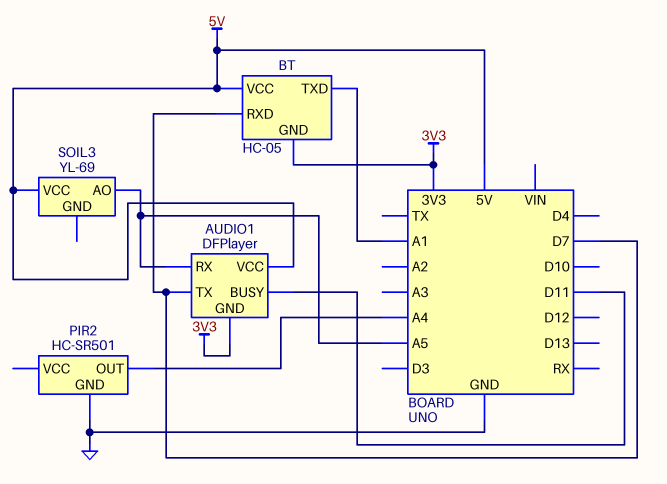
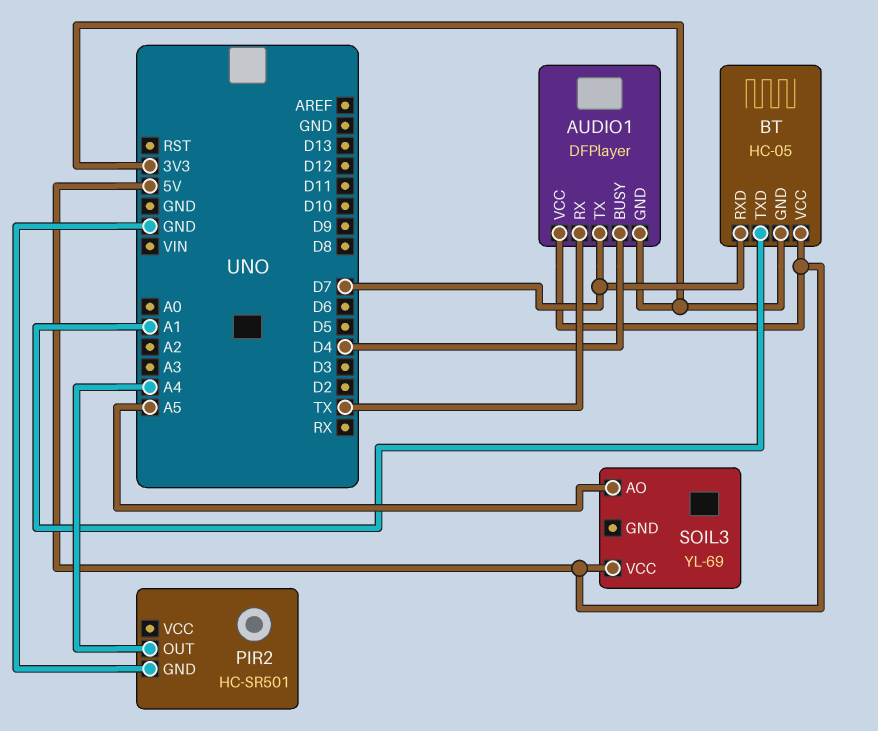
AUDIO1 pin BUSY: D11 -> D4
AUDIO1 pin RX: A5 -> TX

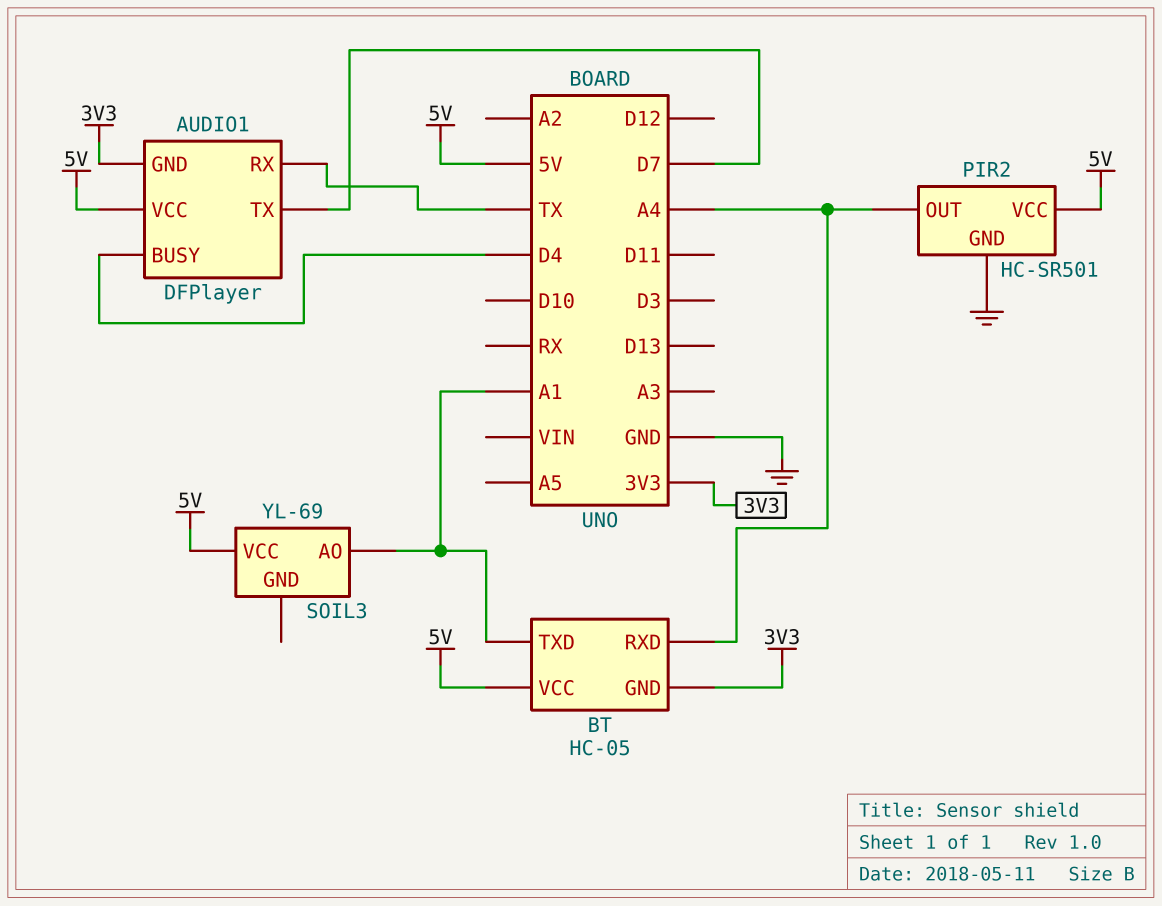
BT pin RXD: D7 -> A4
PIR2 pin VCC: none -> 5V
SOIL3 pin AO: A5 -> A1

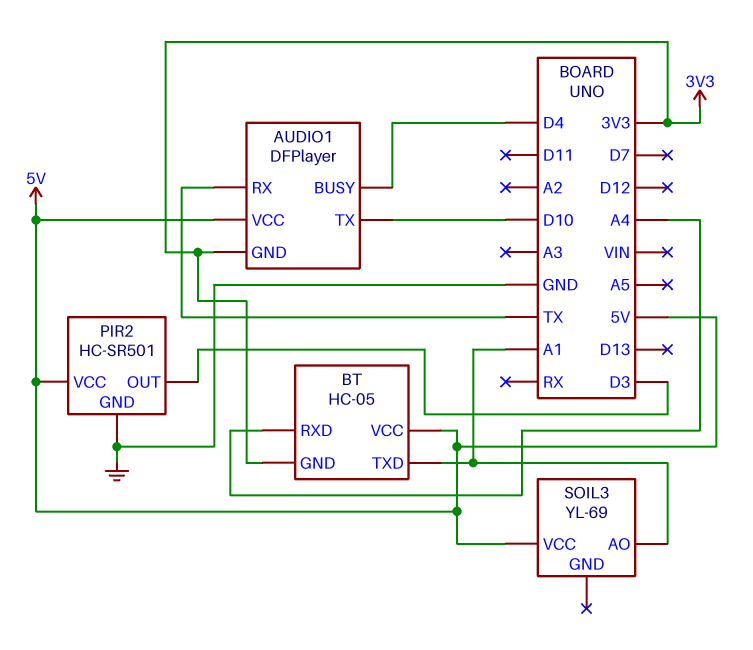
AUDIO1 pin TX: D7 -> D10
PIR2 pin OUT: A4 -> D3

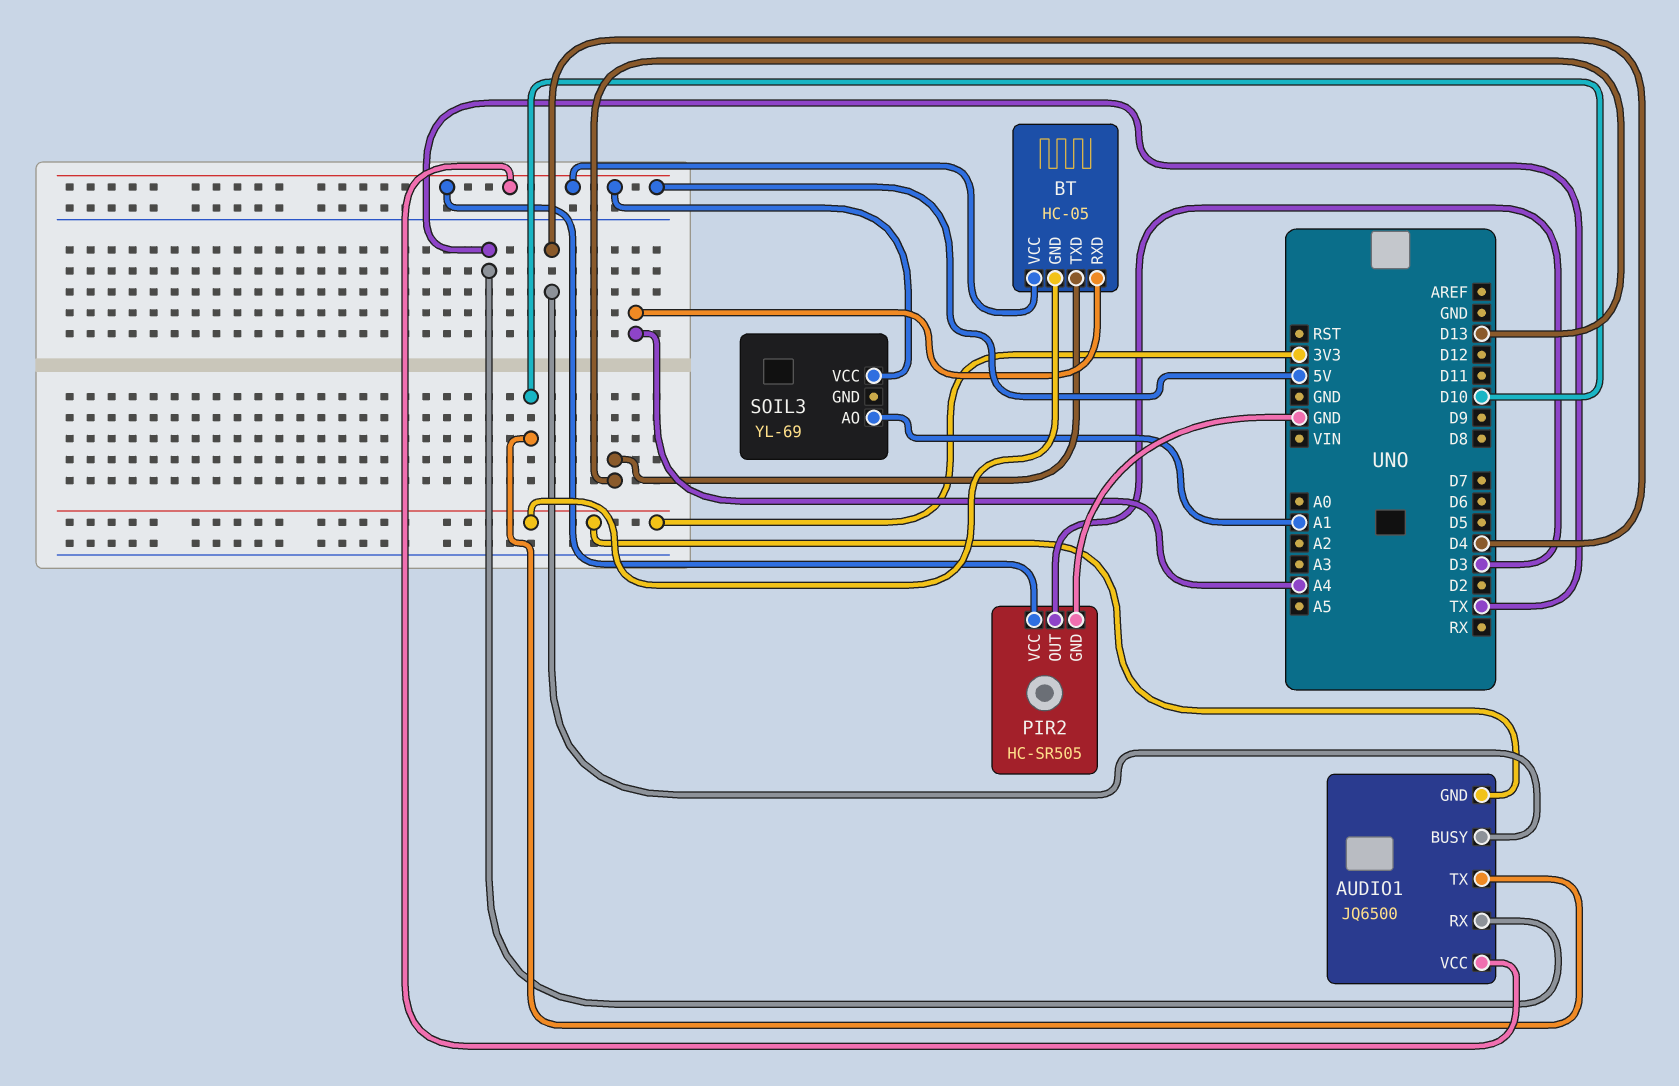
AUDIO1: DFPlayer -> JQ6500
BT pin TXD: A1 -> D13
PIR2: HC-SR501 -> HC-SR505

